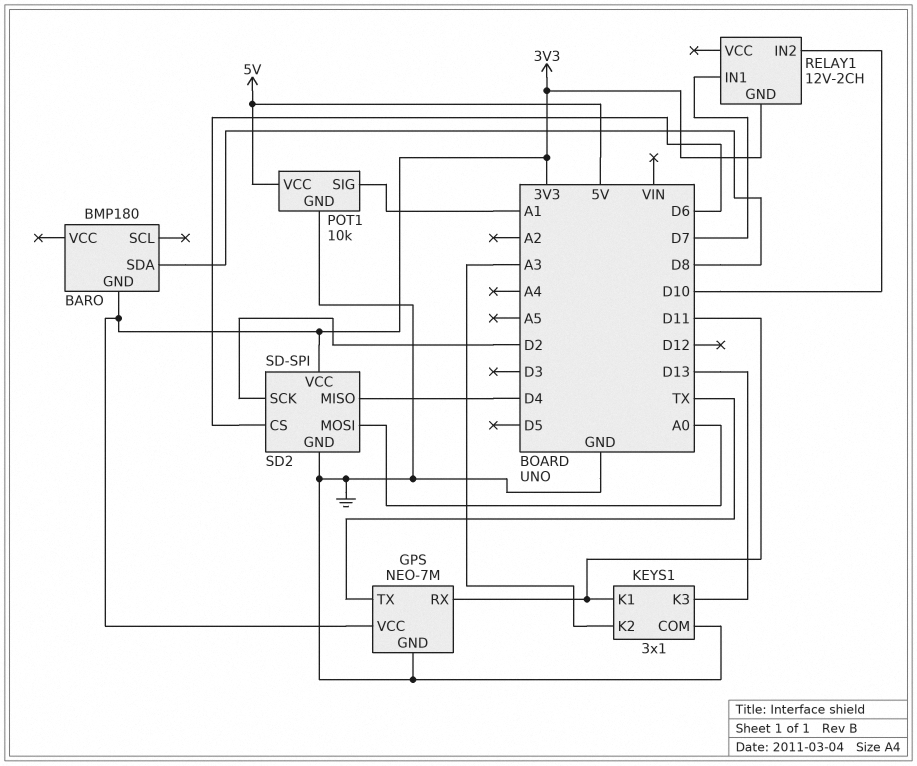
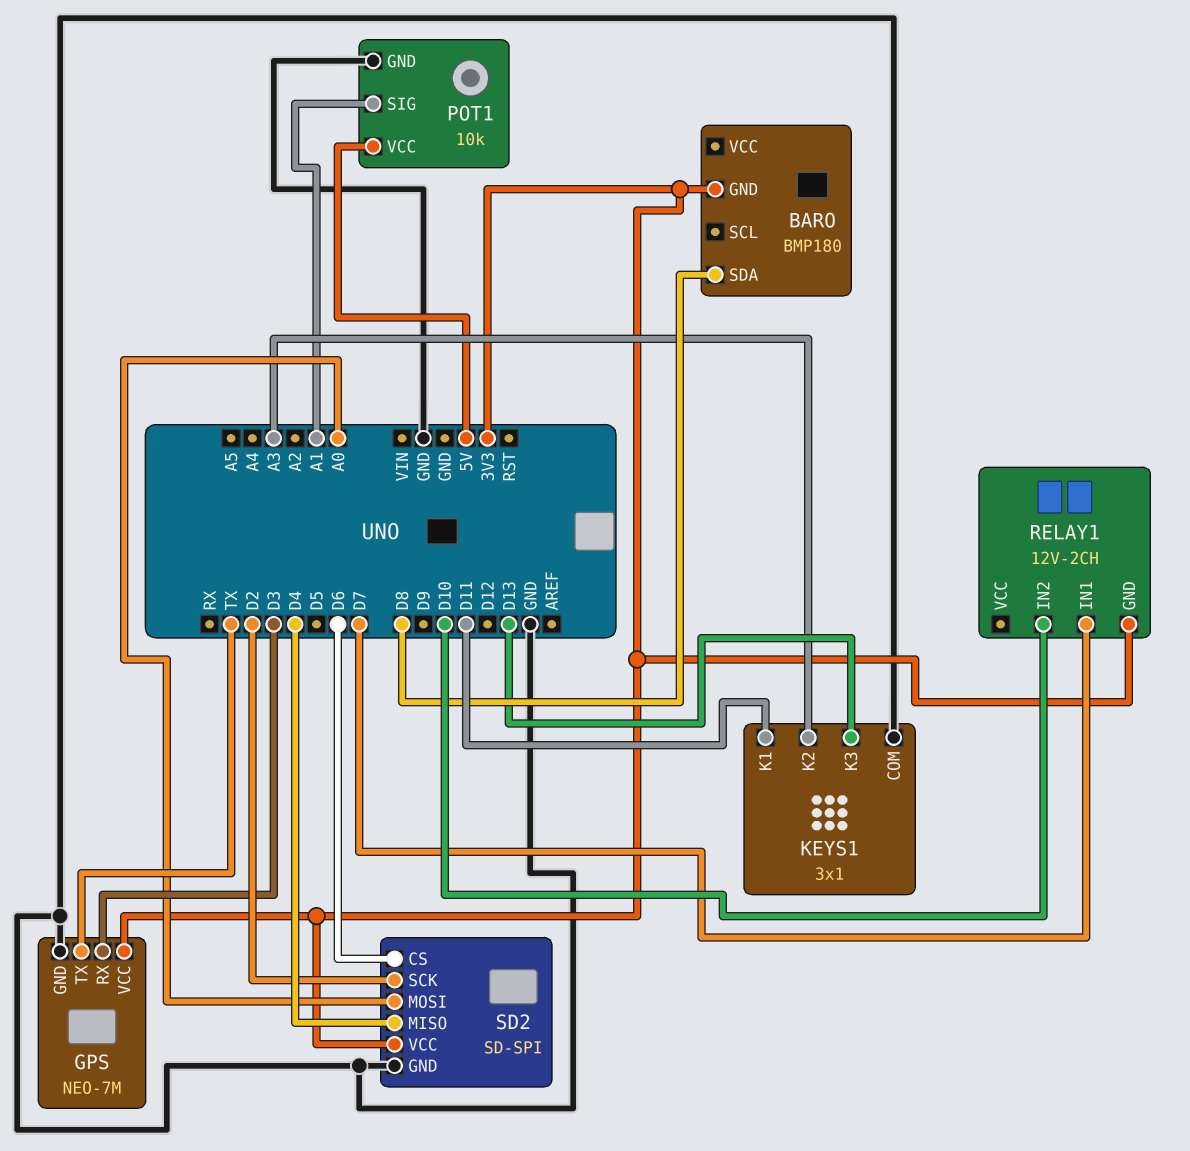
GPS pin RX: D11 -> D3

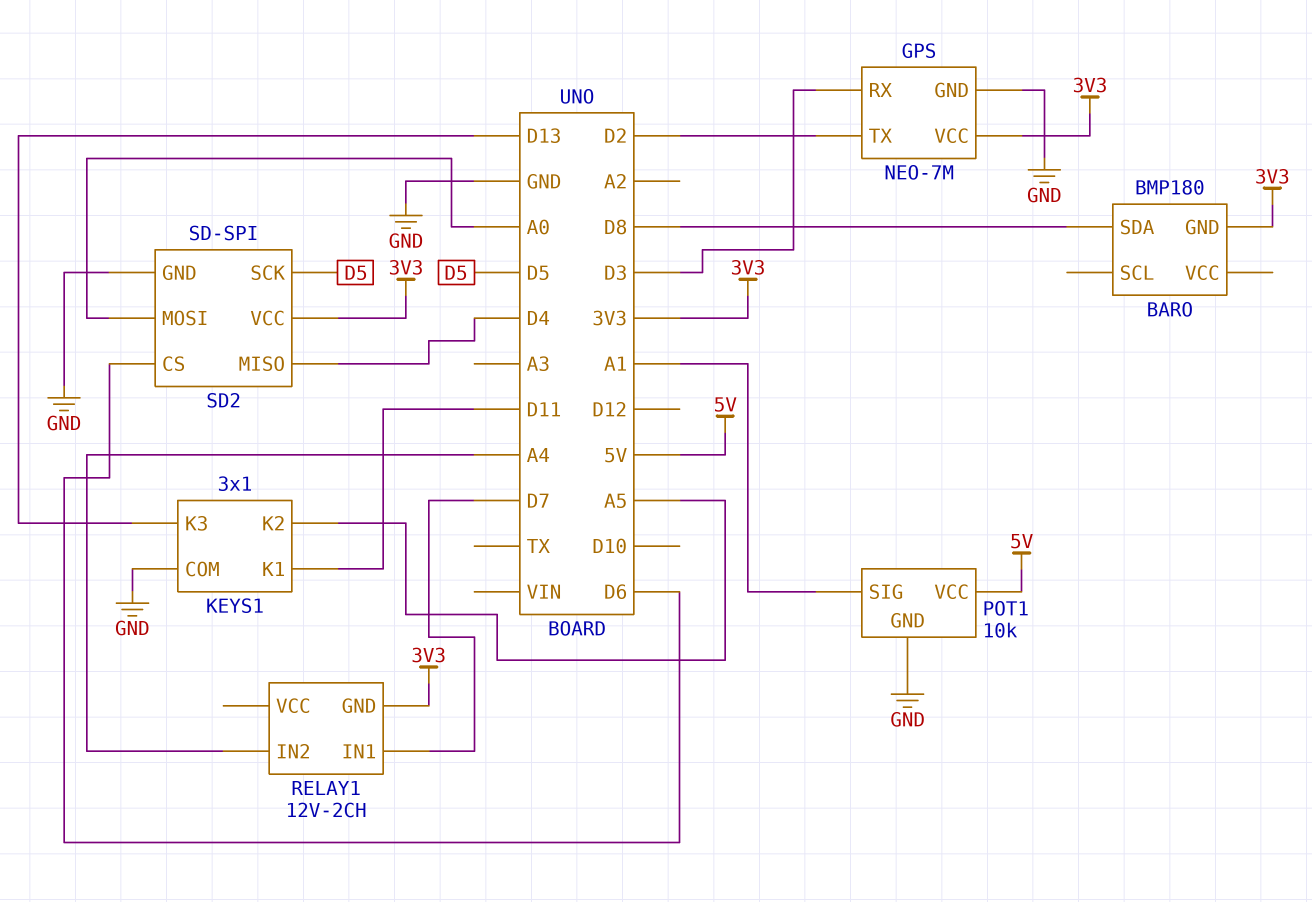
GPS pin TX: TX -> D2
KEYS1 pin K2: A3 -> A5
RELAY1 pin IN2: D10 -> A4
SD2 pin SCK: D2 -> D5

